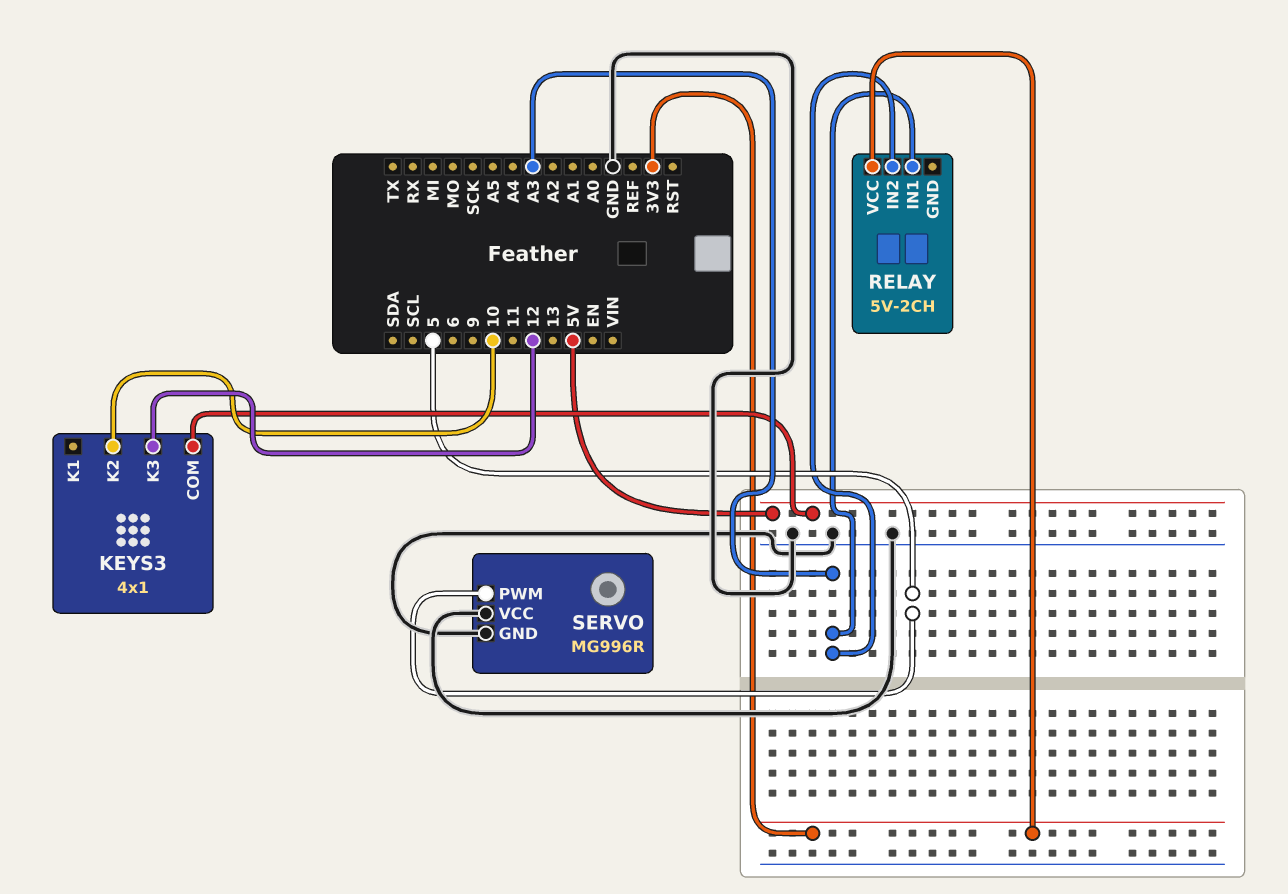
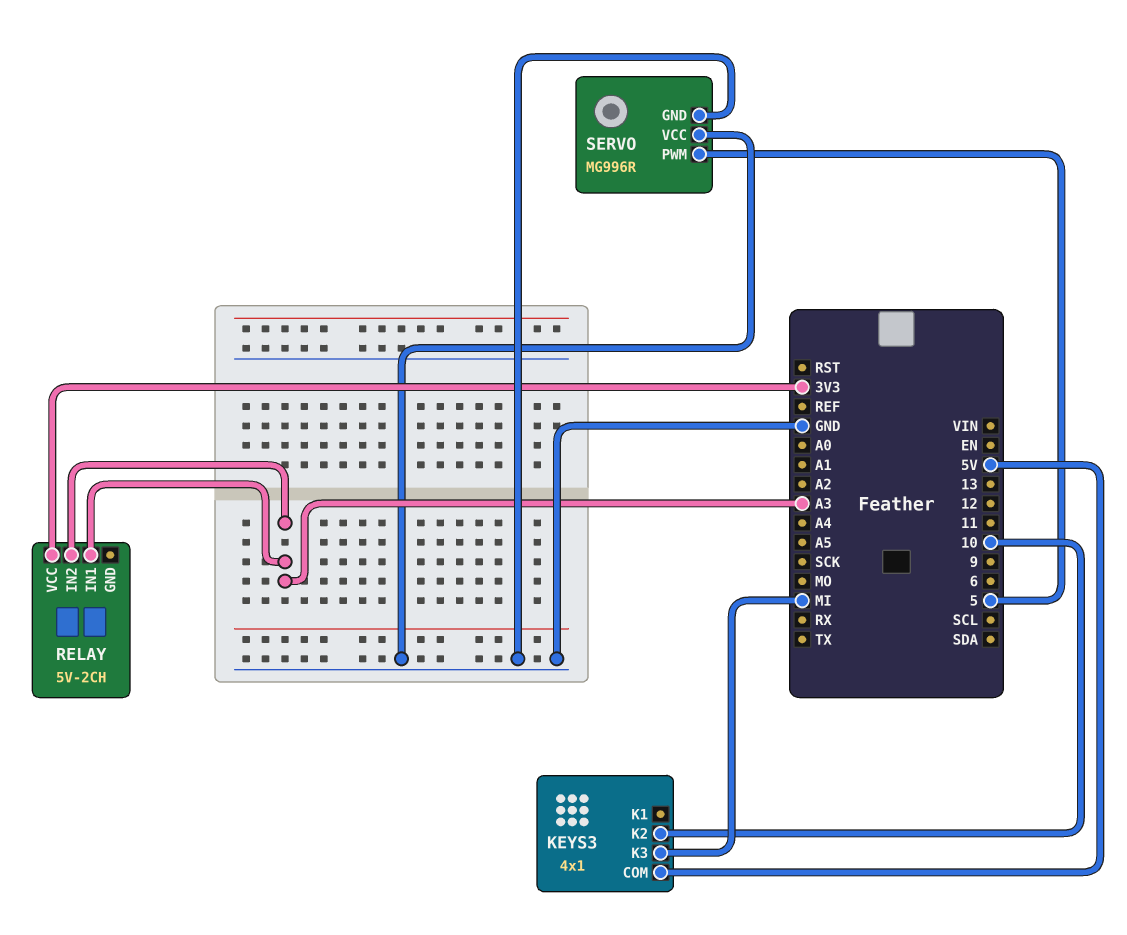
KEYS3 pin K3: 12 -> MI

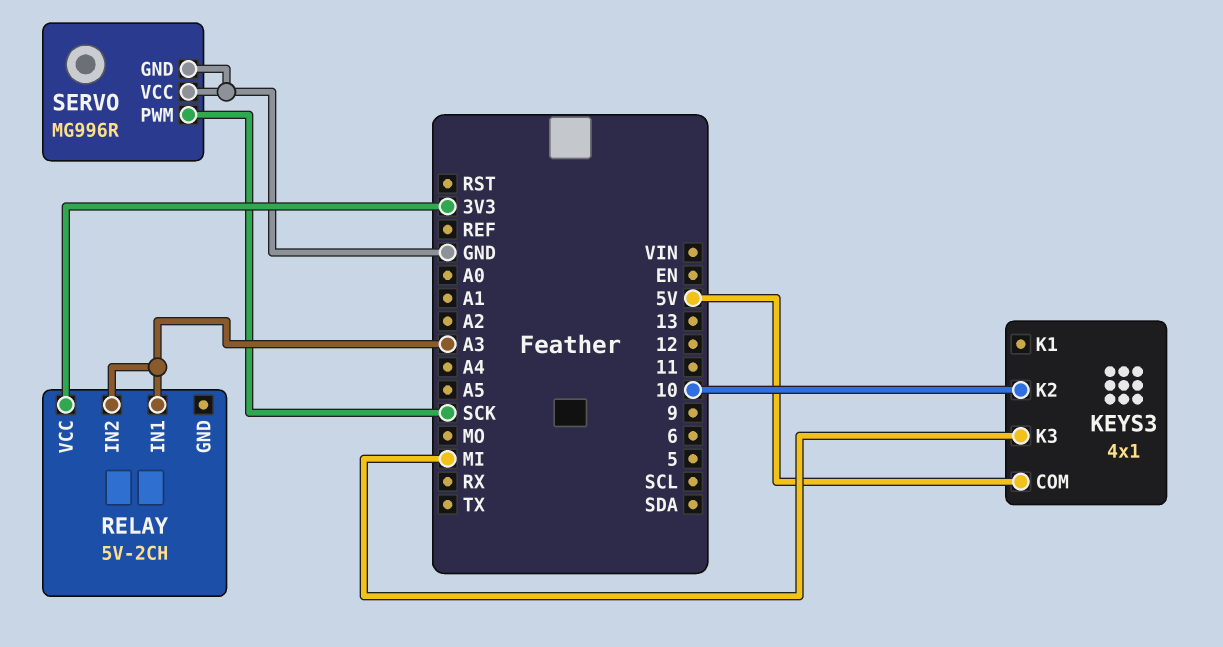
SERVO pin PWM: 5 -> SCK

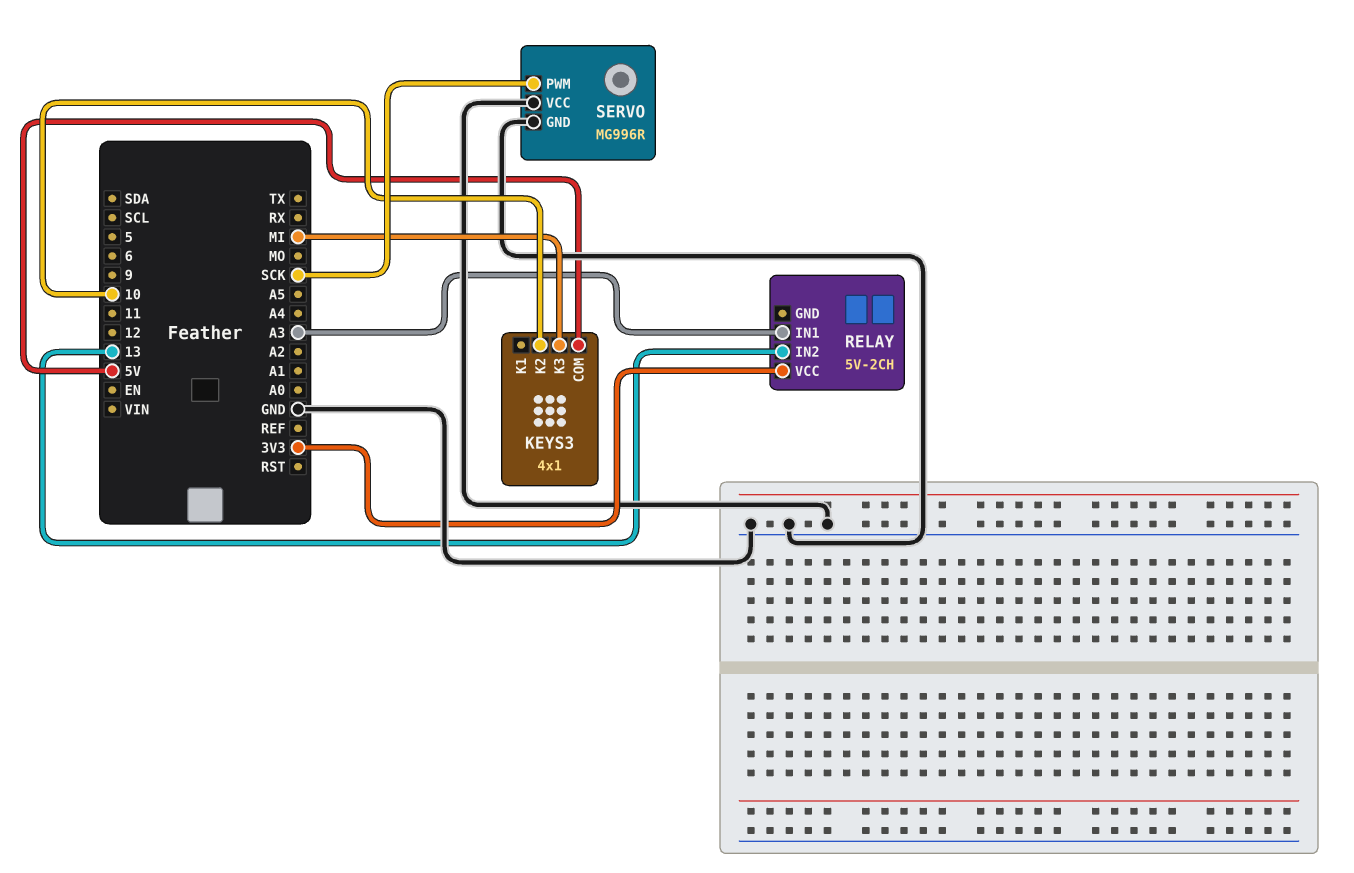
RELAY pin IN2: A3 -> 13

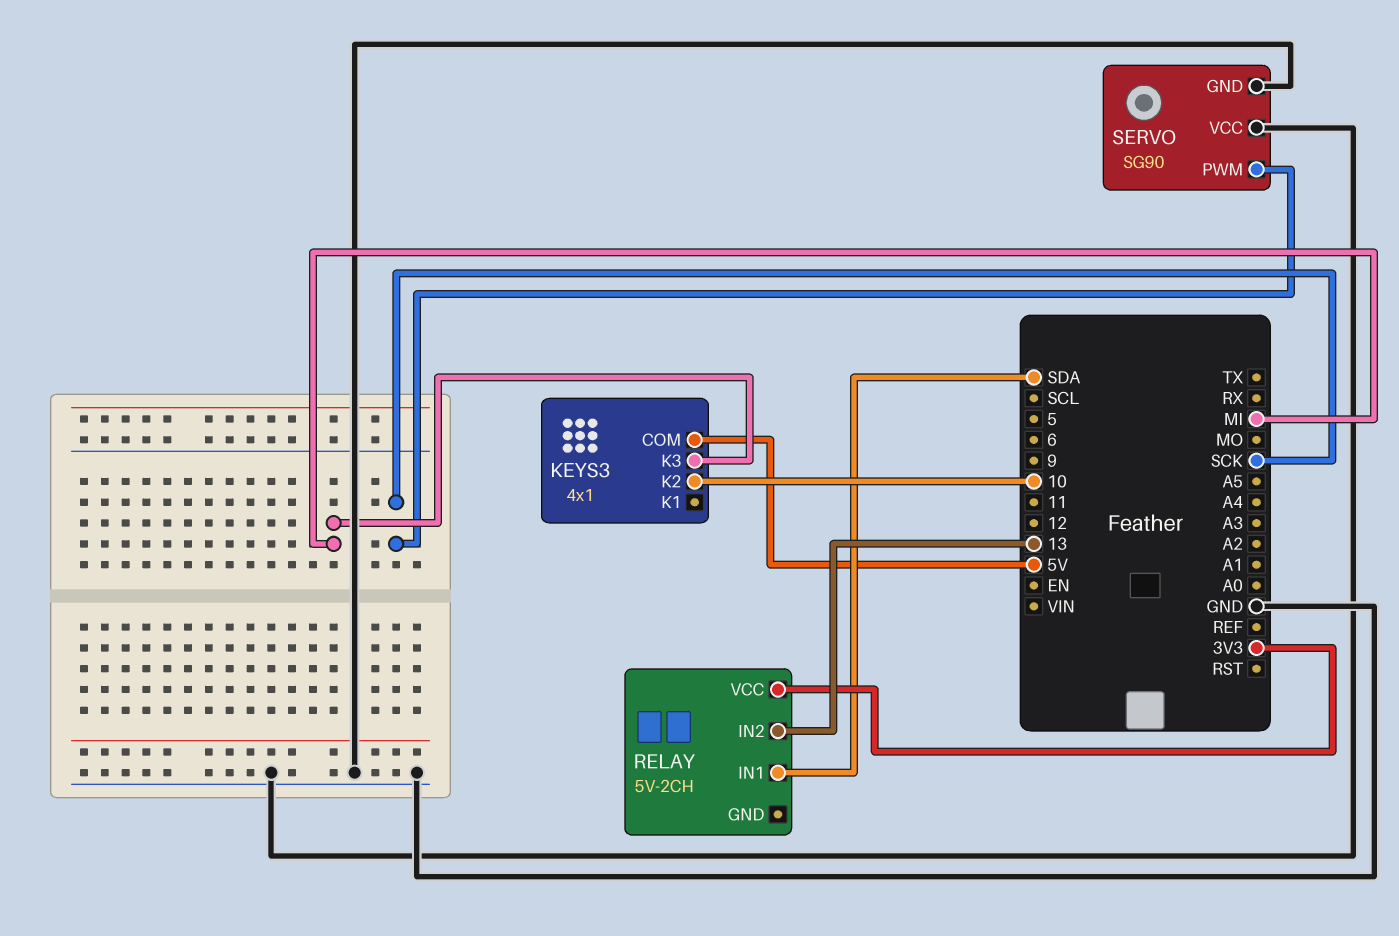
RELAY pin IN1: A3 -> SDA
SERVO: MG996R -> SG90

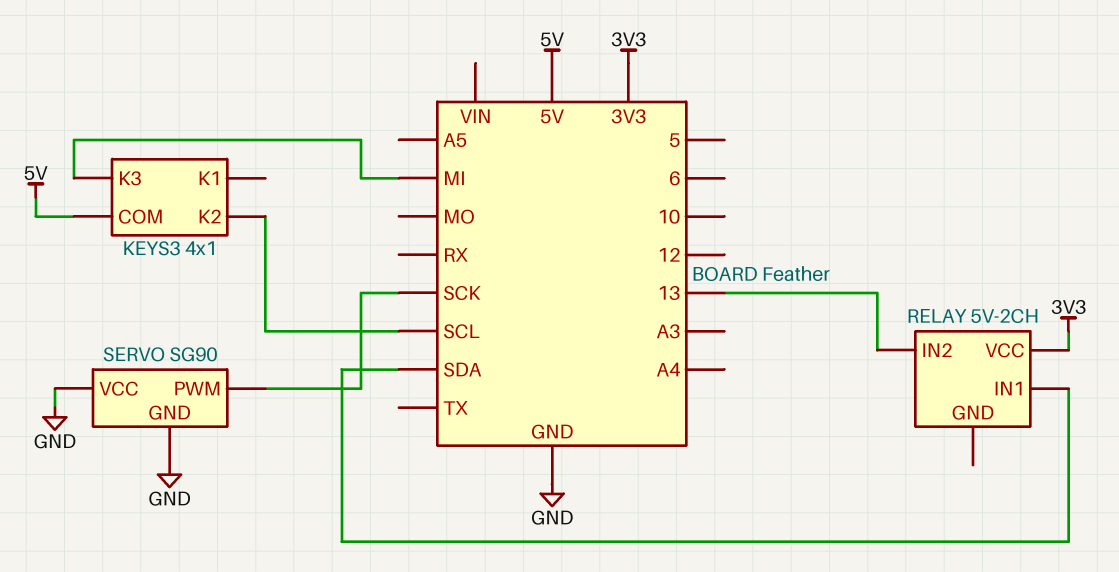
KEYS3 pin K2: 10 -> SCL

